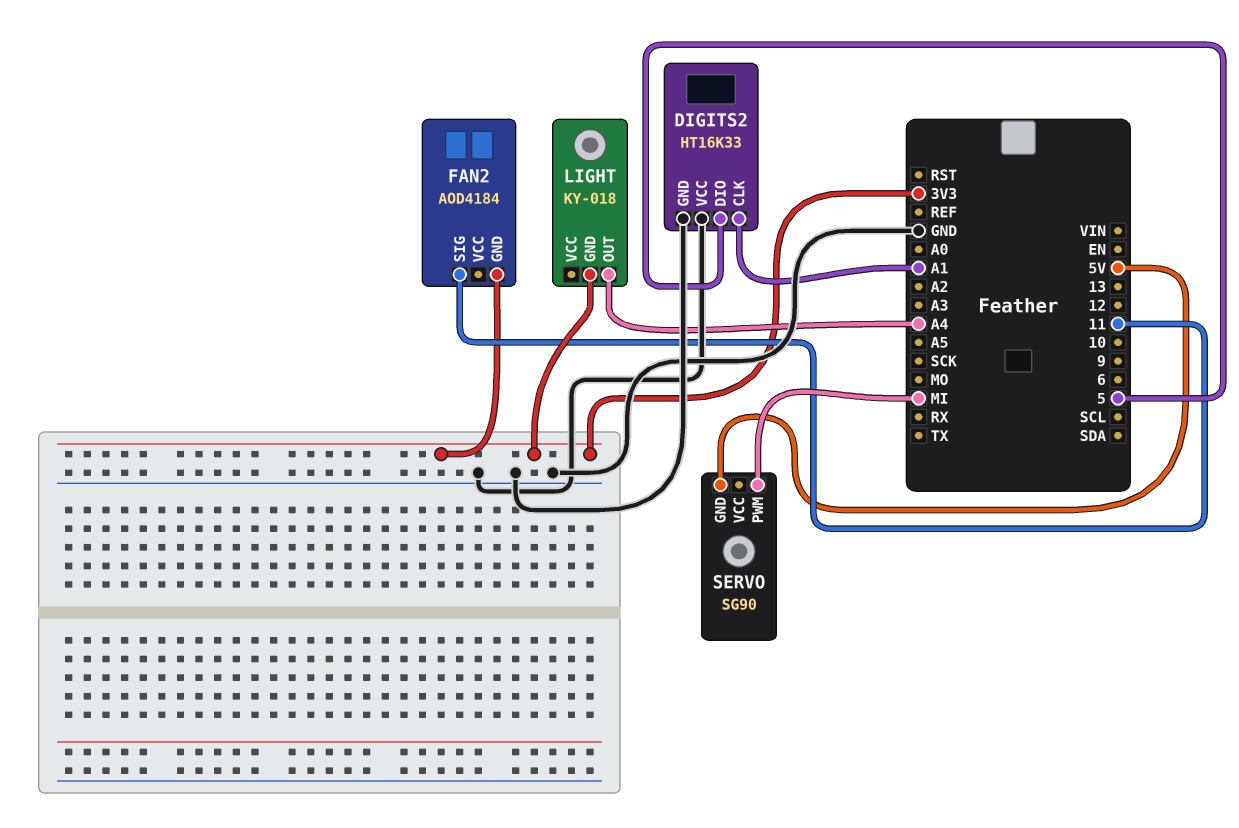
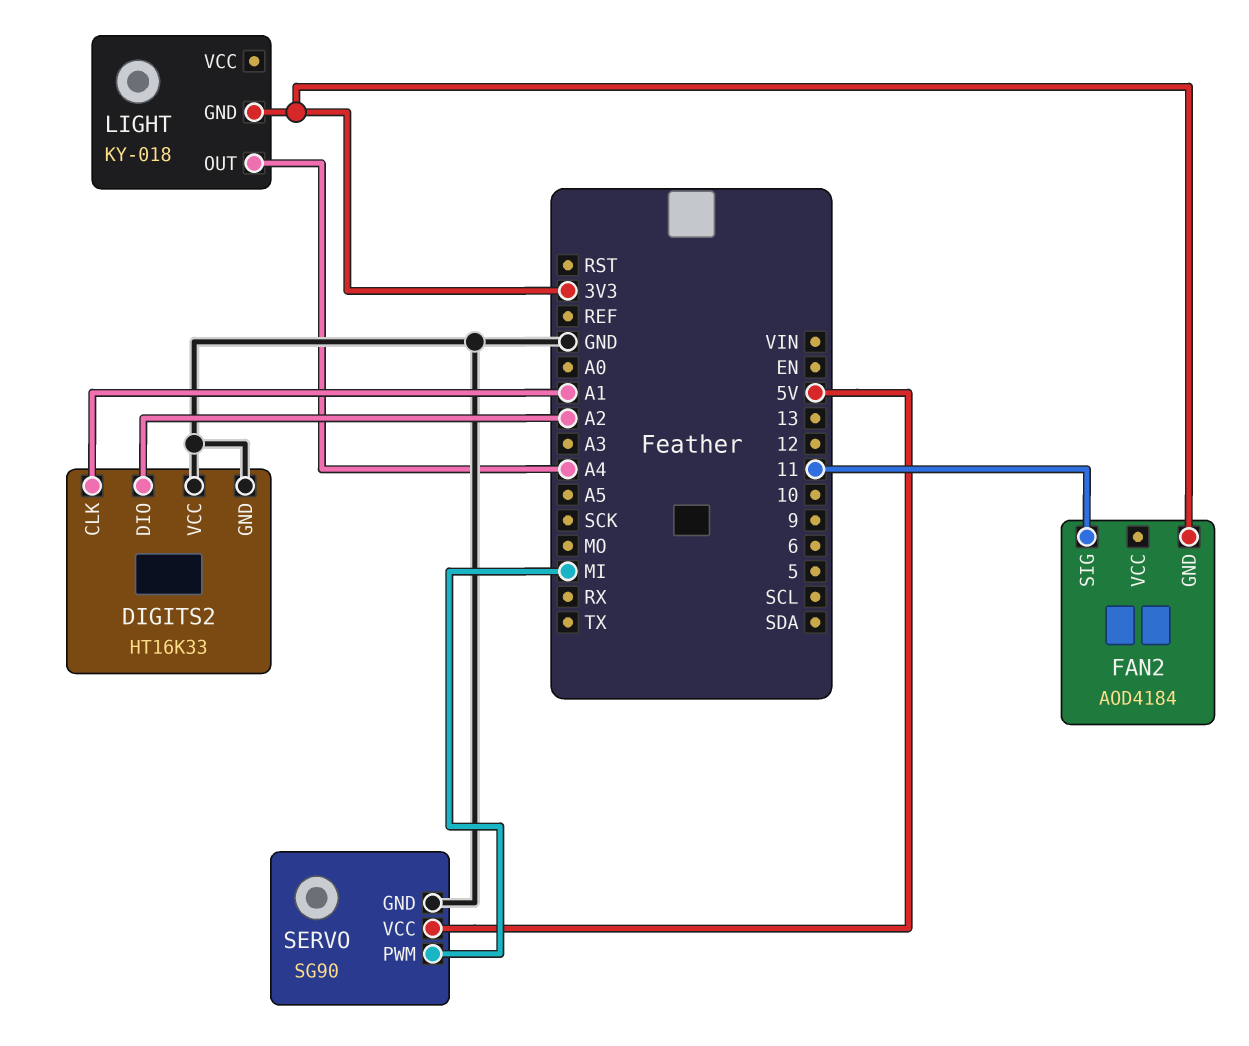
DIGITS2 pin DIO: 5 -> A2
SERVO pin GND: 5V -> GND
SERVO pin VCC: none -> 5V

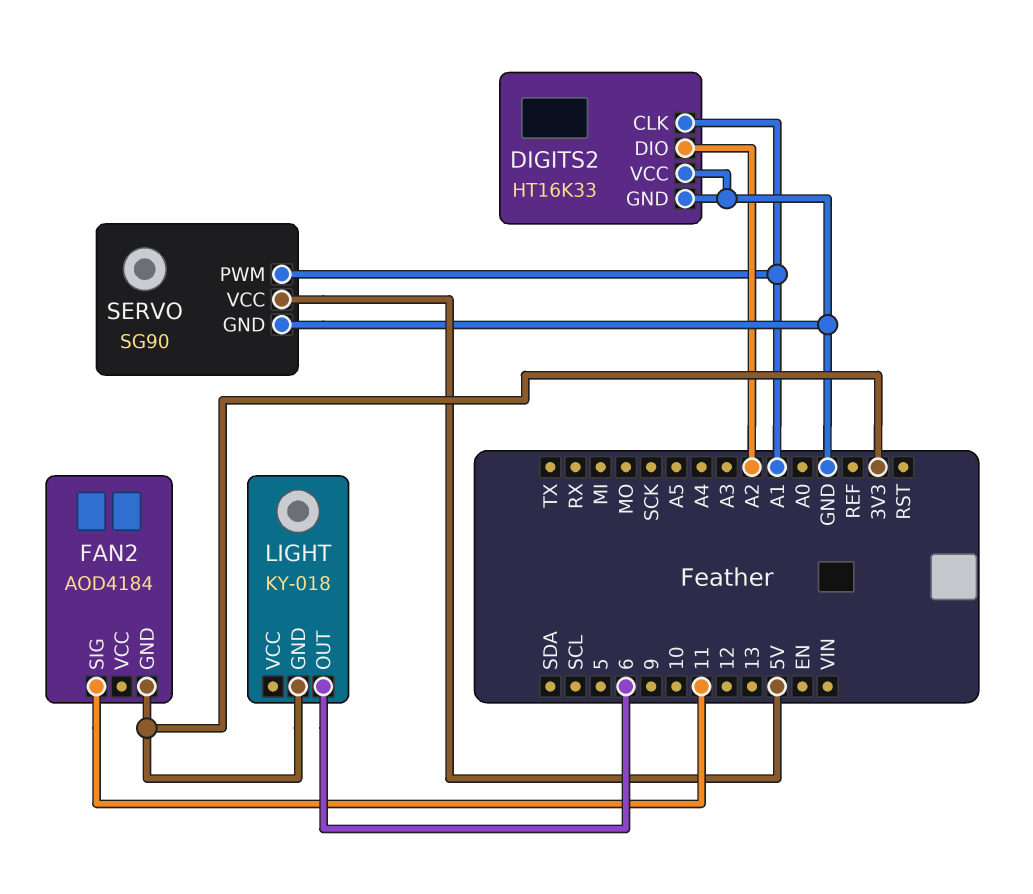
LIGHT pin OUT: A4 -> 6
SERVO pin PWM: MI -> A1

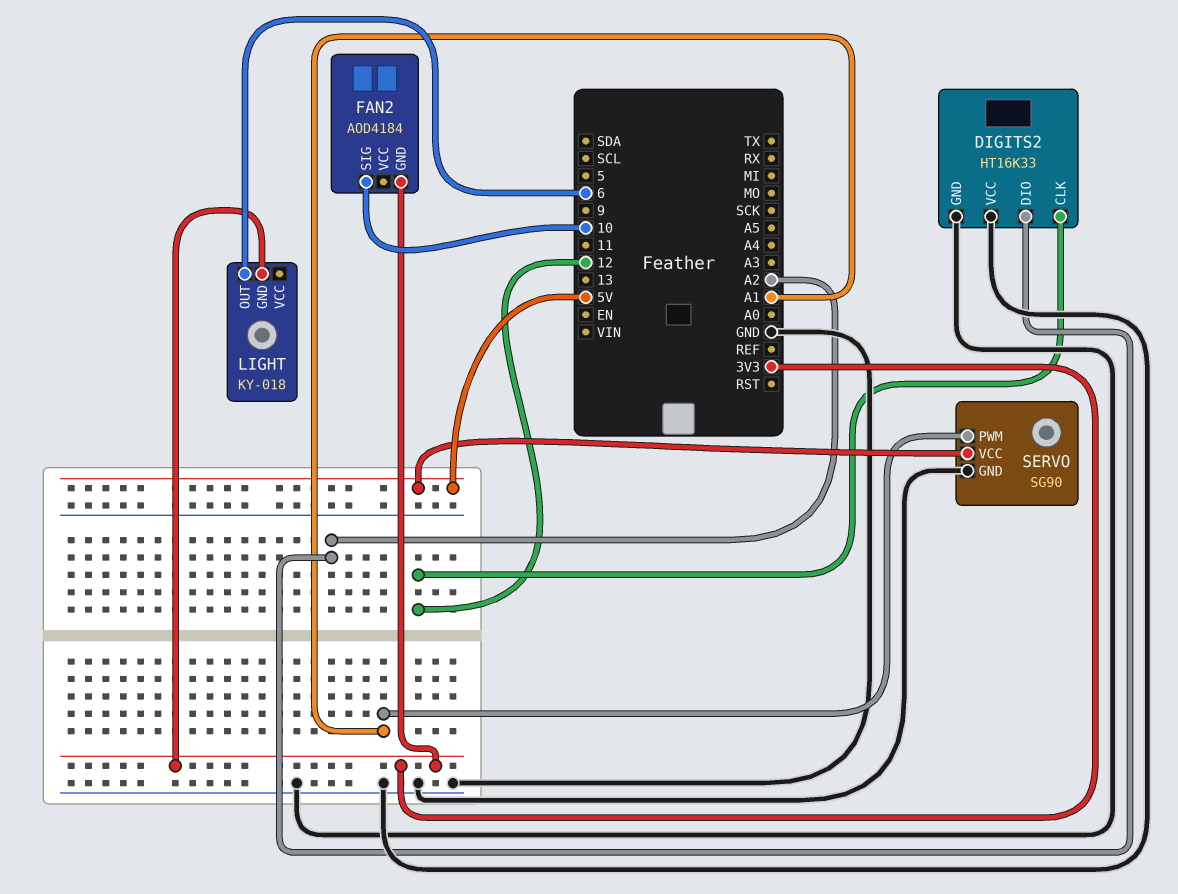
DIGITS2 pin CLK: A1 -> 12
FAN2 pin SIG: 11 -> 10

